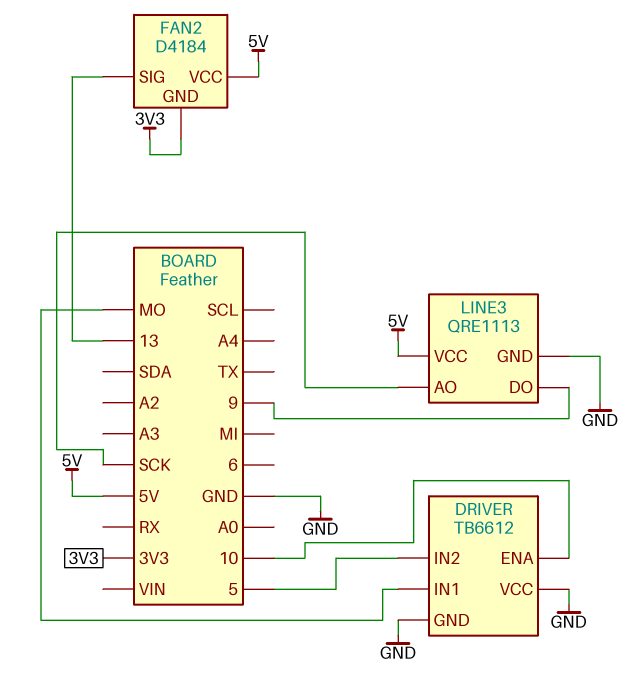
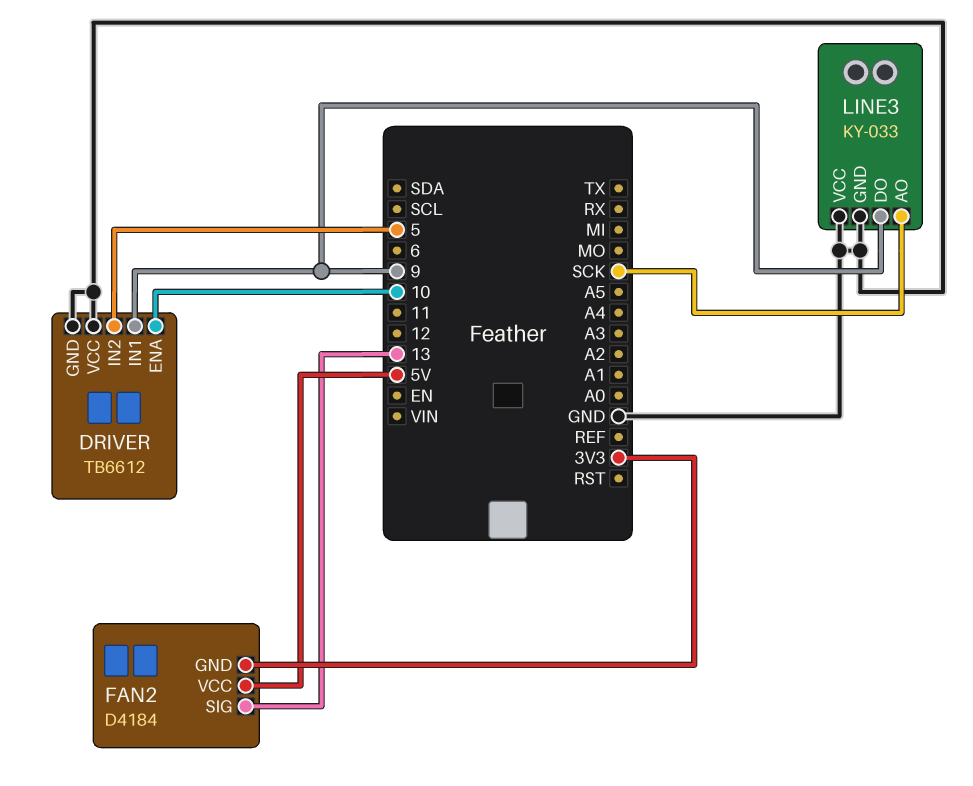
DRIVER pin IN1: MO -> 9
LINE3: QRE1113 -> KY-033
LINE3 pin VCC: 5V -> GND

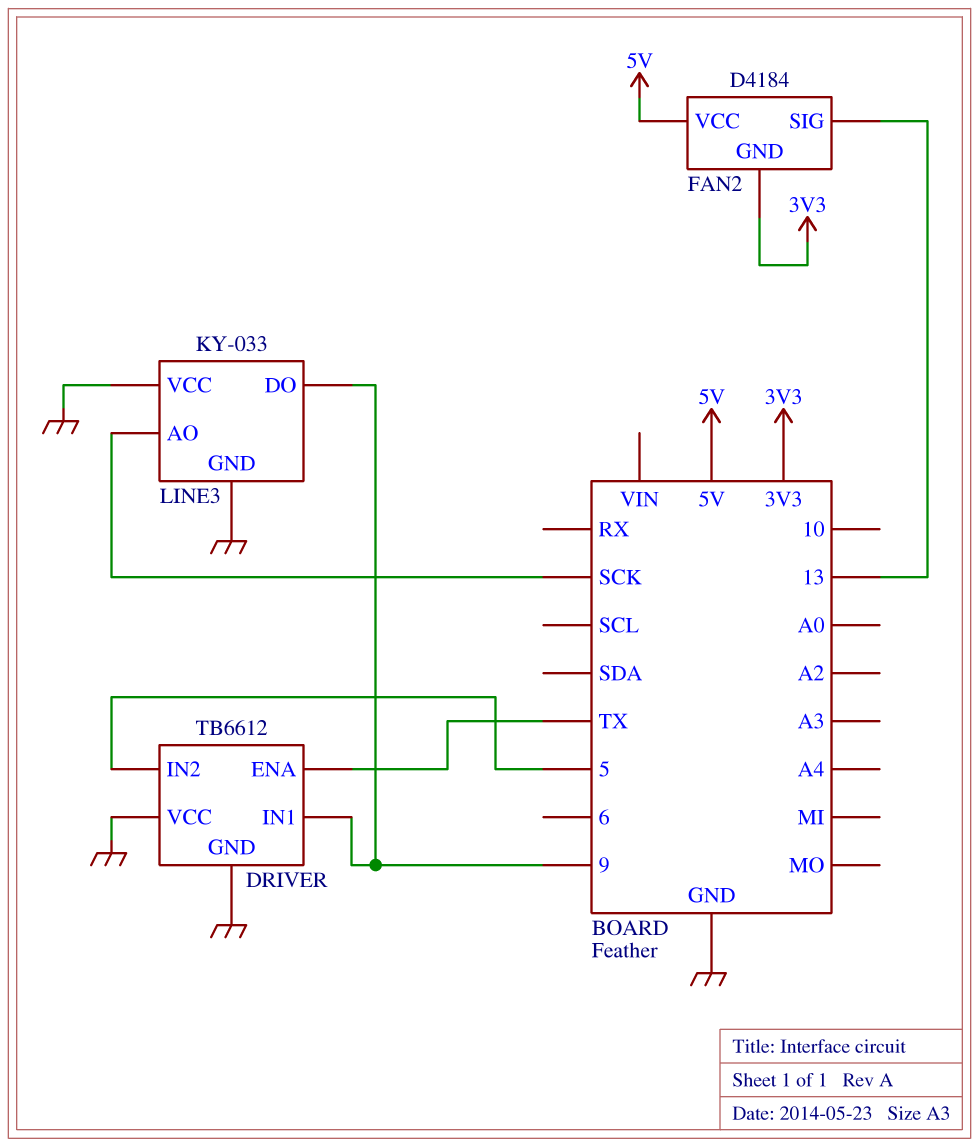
DRIVER pin ENA: 10 -> TX

